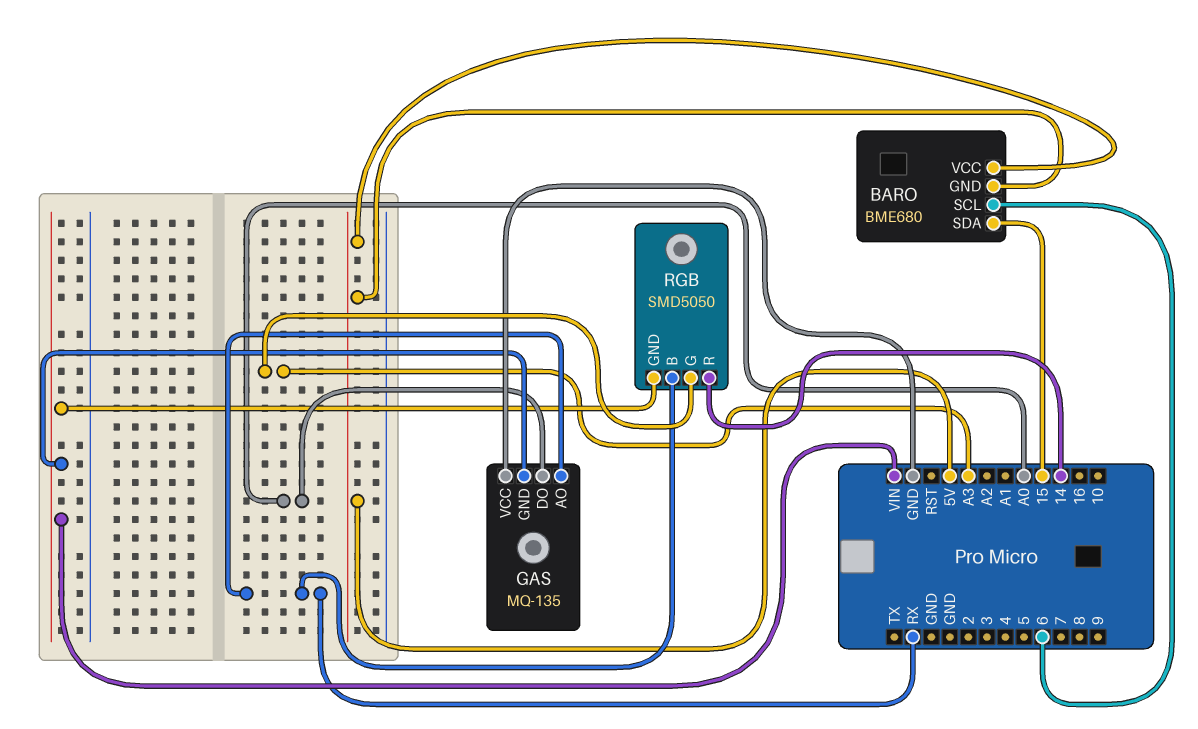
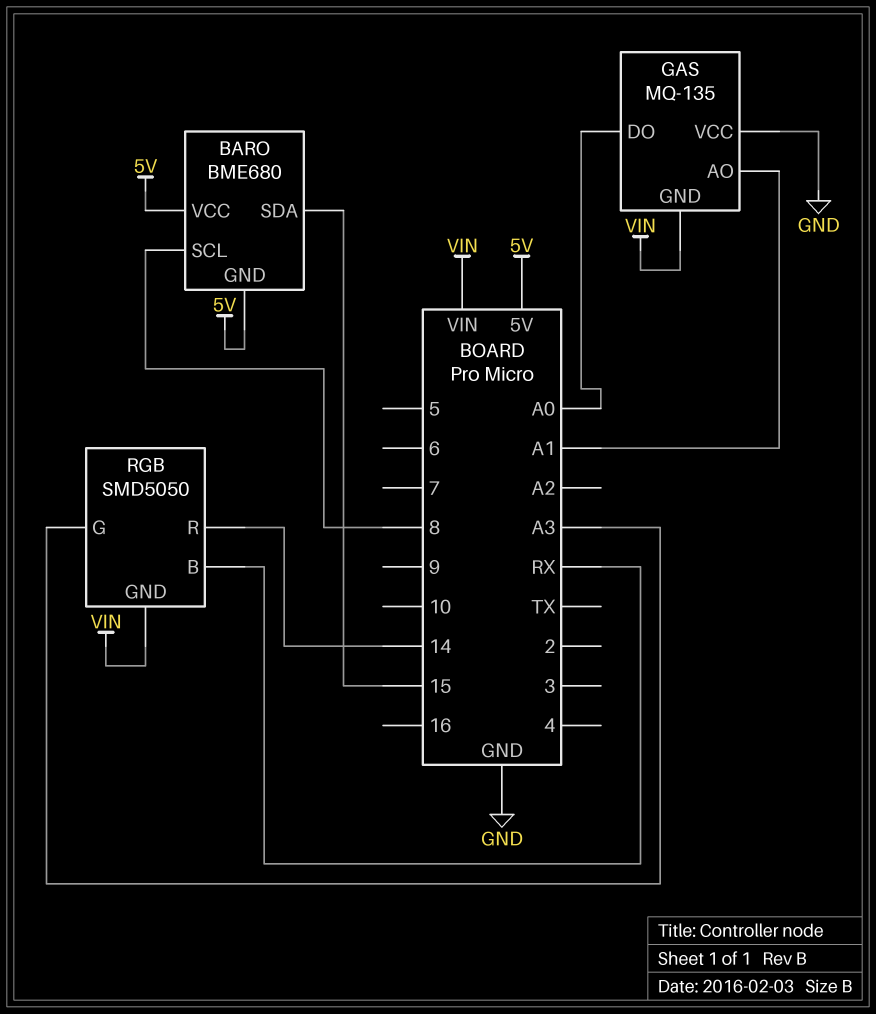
BARO pin SCL: 6 -> 8
GAS pin AO: RX -> A1

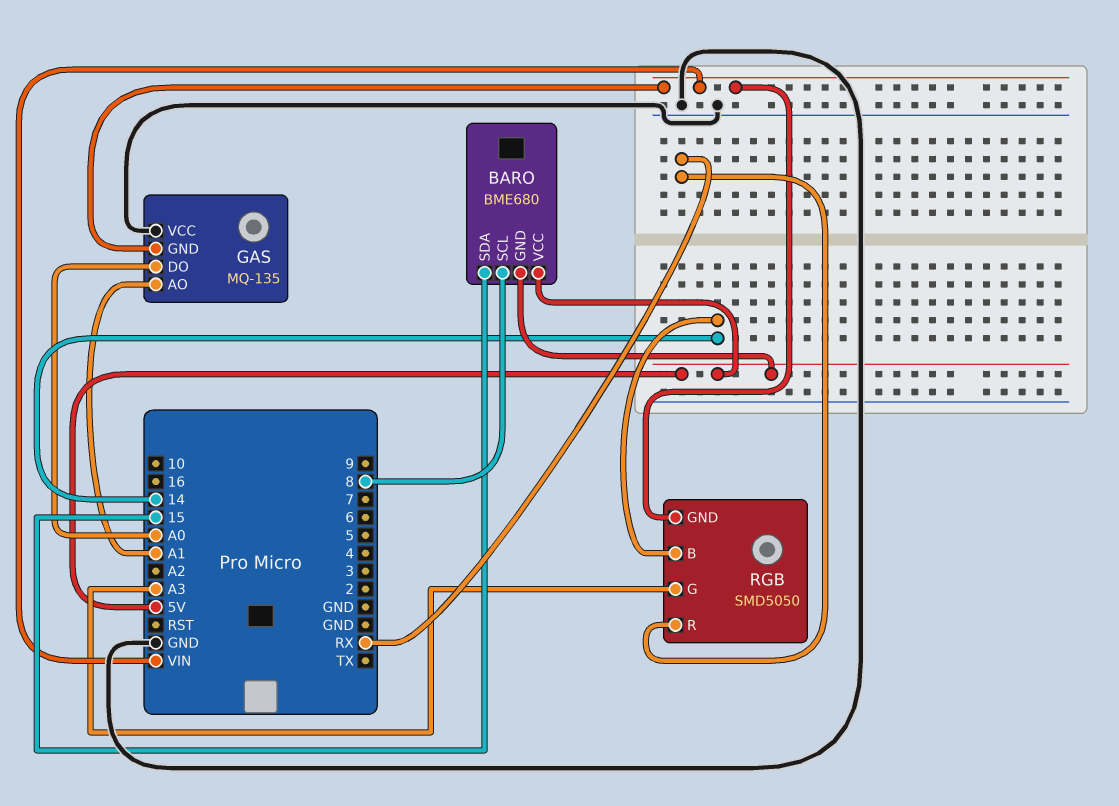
RGB pin B: RX -> 14
RGB pin R: 14 -> RX

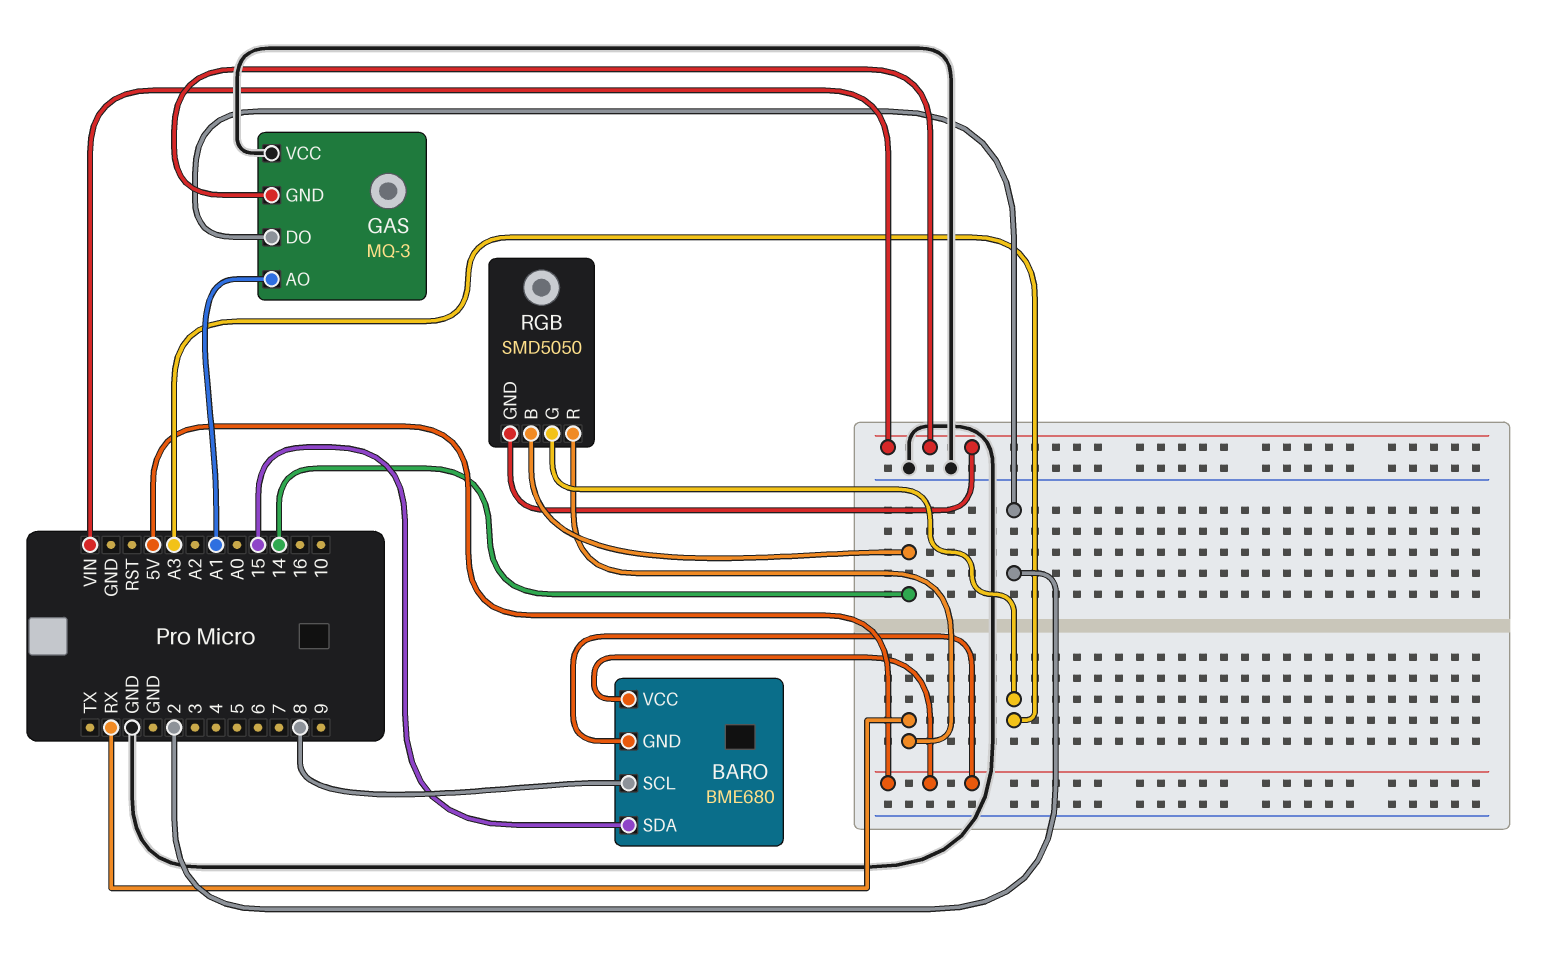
GAS: MQ-135 -> MQ-3
GAS pin DO: A0 -> 2

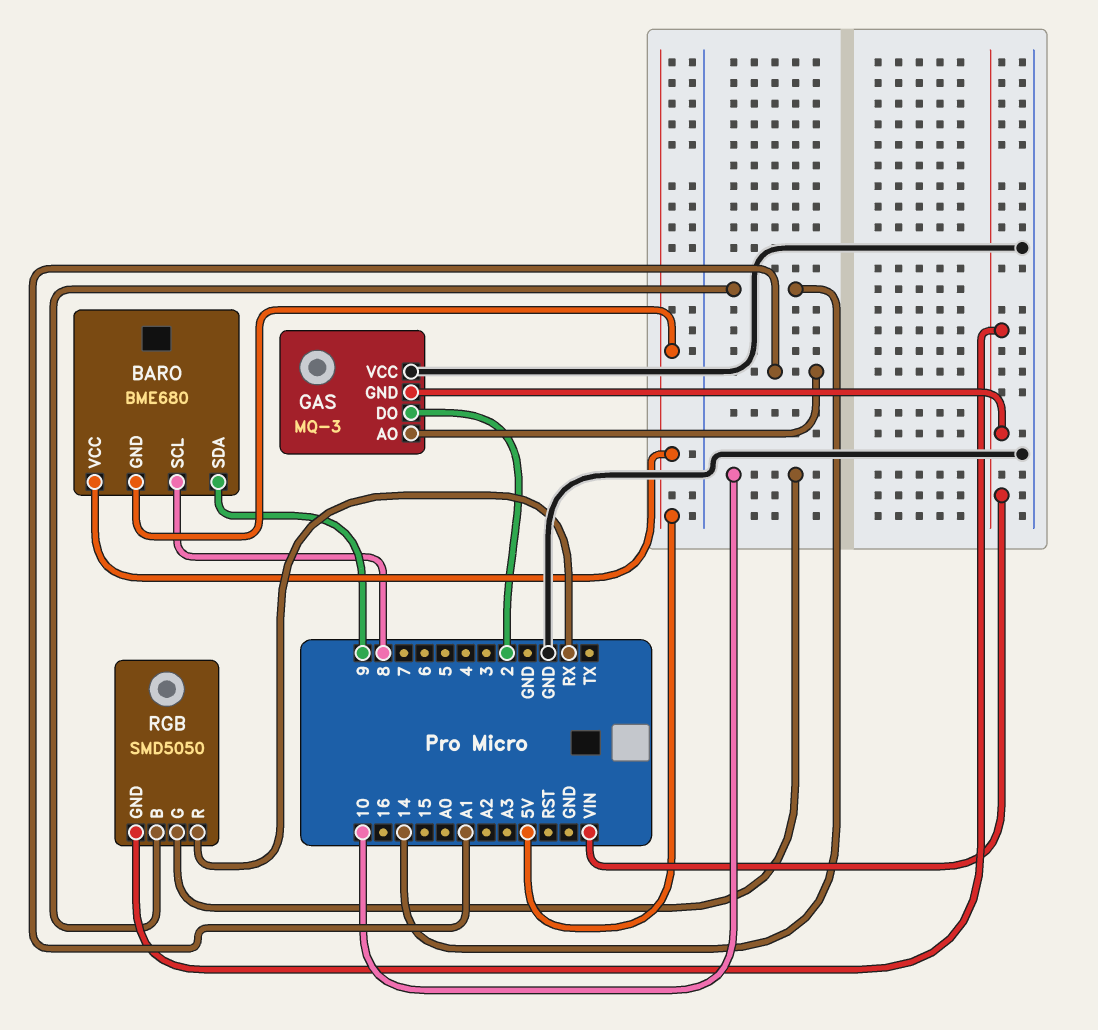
BARO pin SDA: 15 -> 9
RGB pin G: A3 -> 10

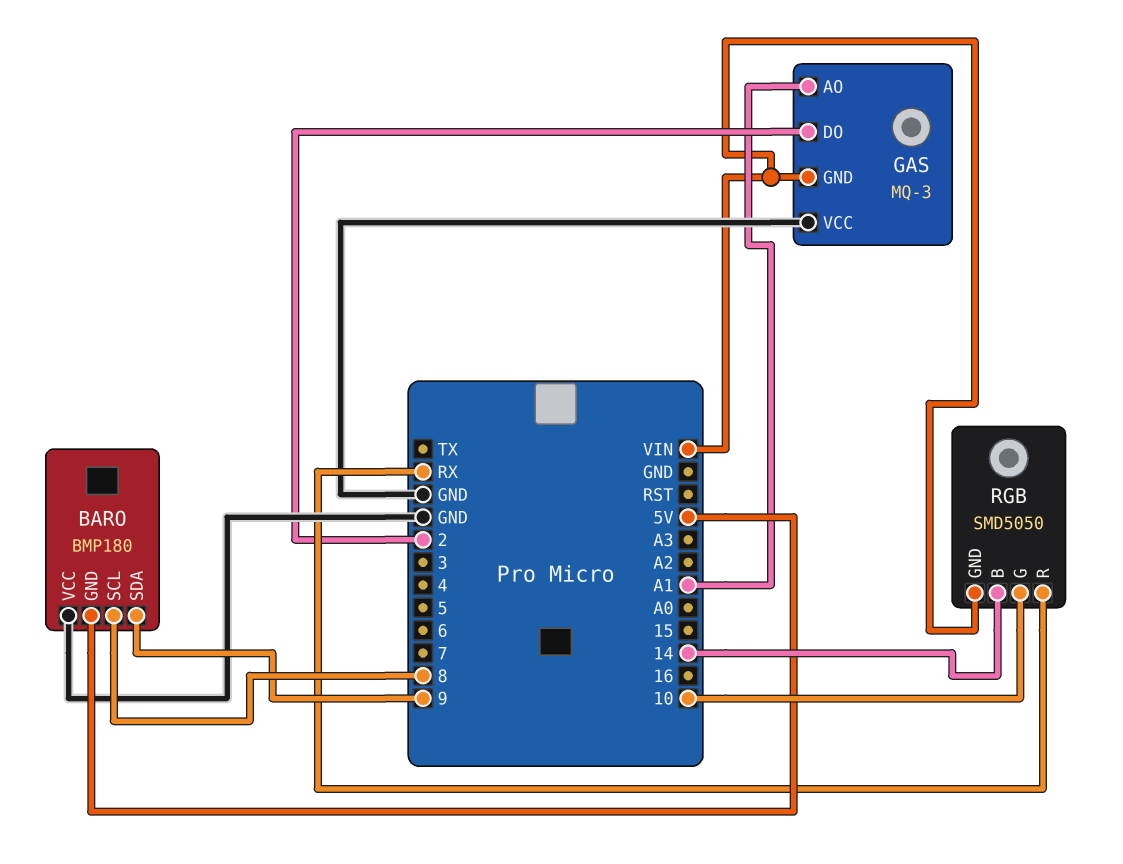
BARO: BME680 -> BMP180
BARO pin VCC: 5V -> GND

